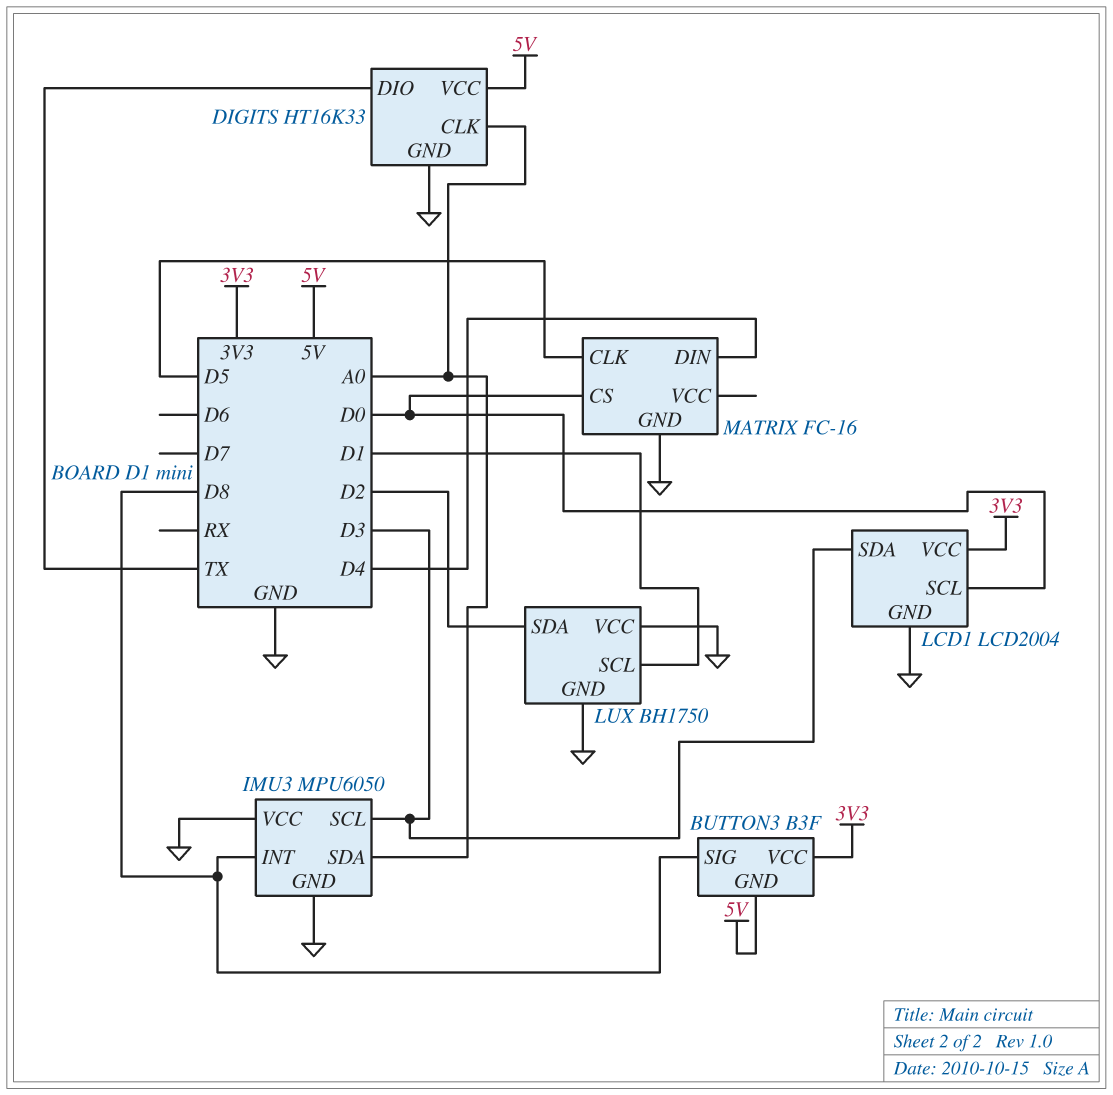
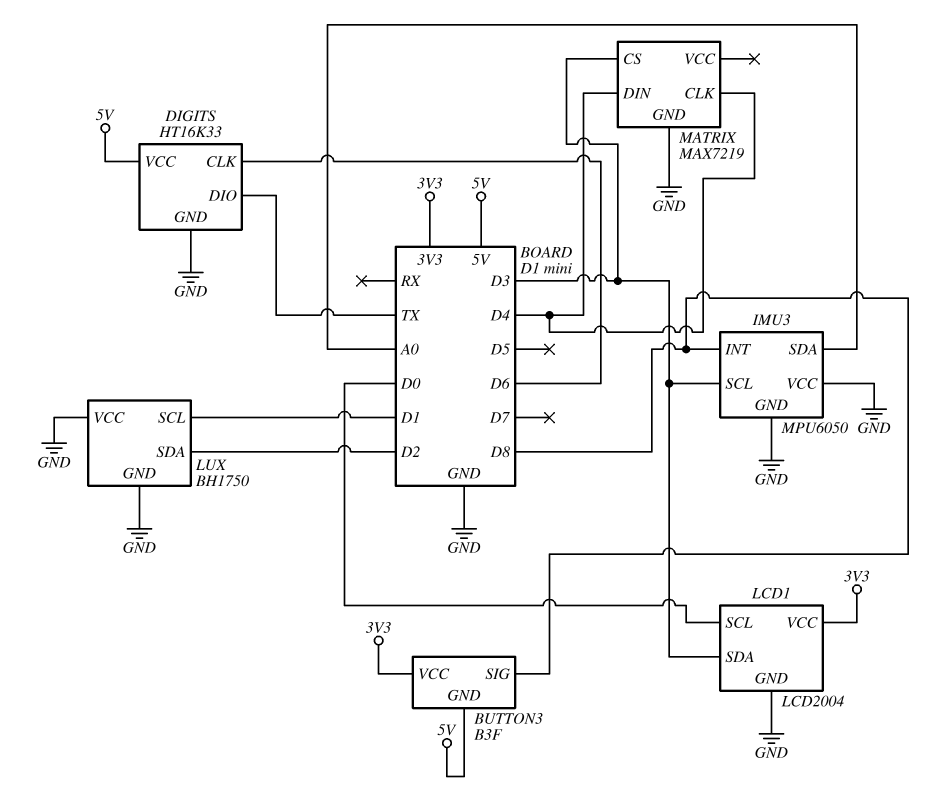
DIGITS pin CLK: A0 -> D6
MATRIX: FC-16 -> MAX7219
MATRIX pin CLK: D5 -> D4
MATRIX pin CS: D0 -> D3

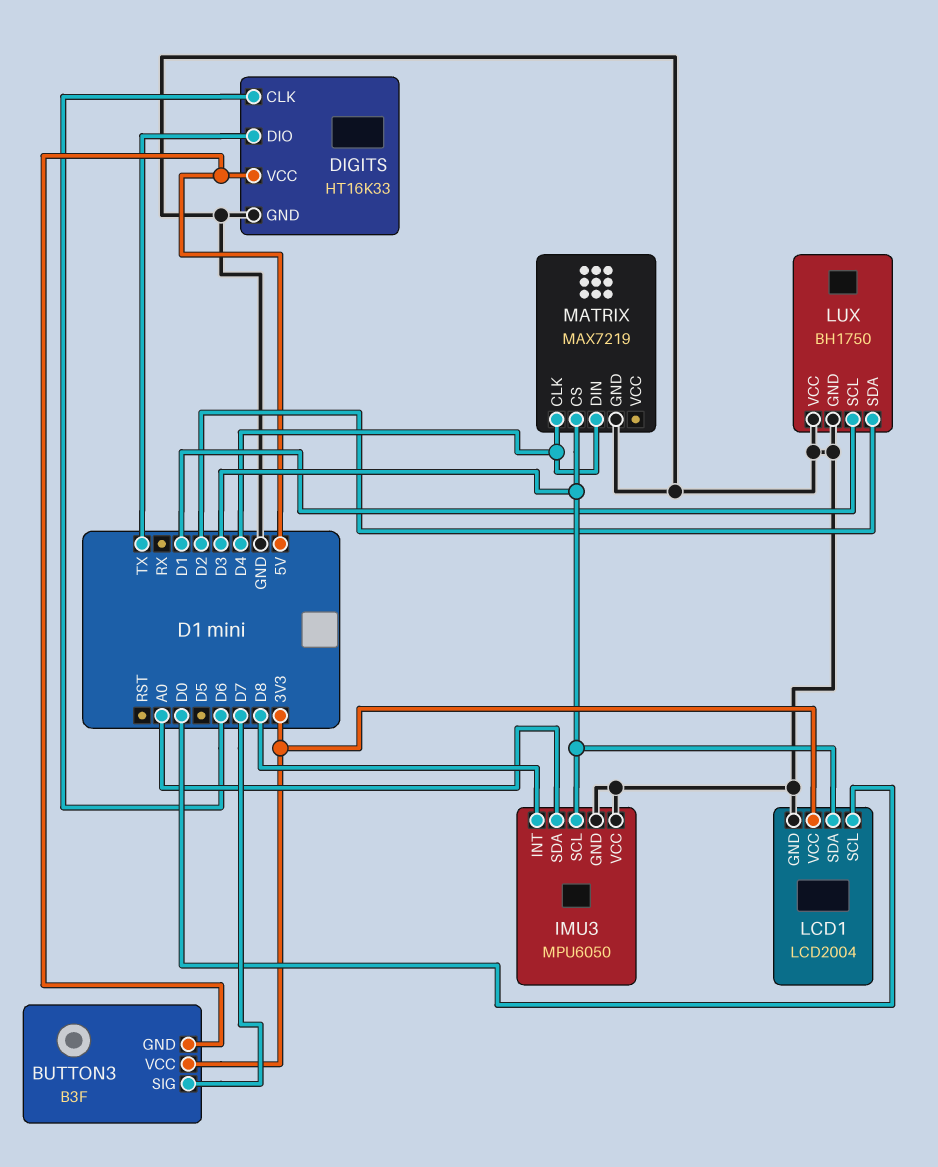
BUTTON3 pin SIG: D8 -> D7

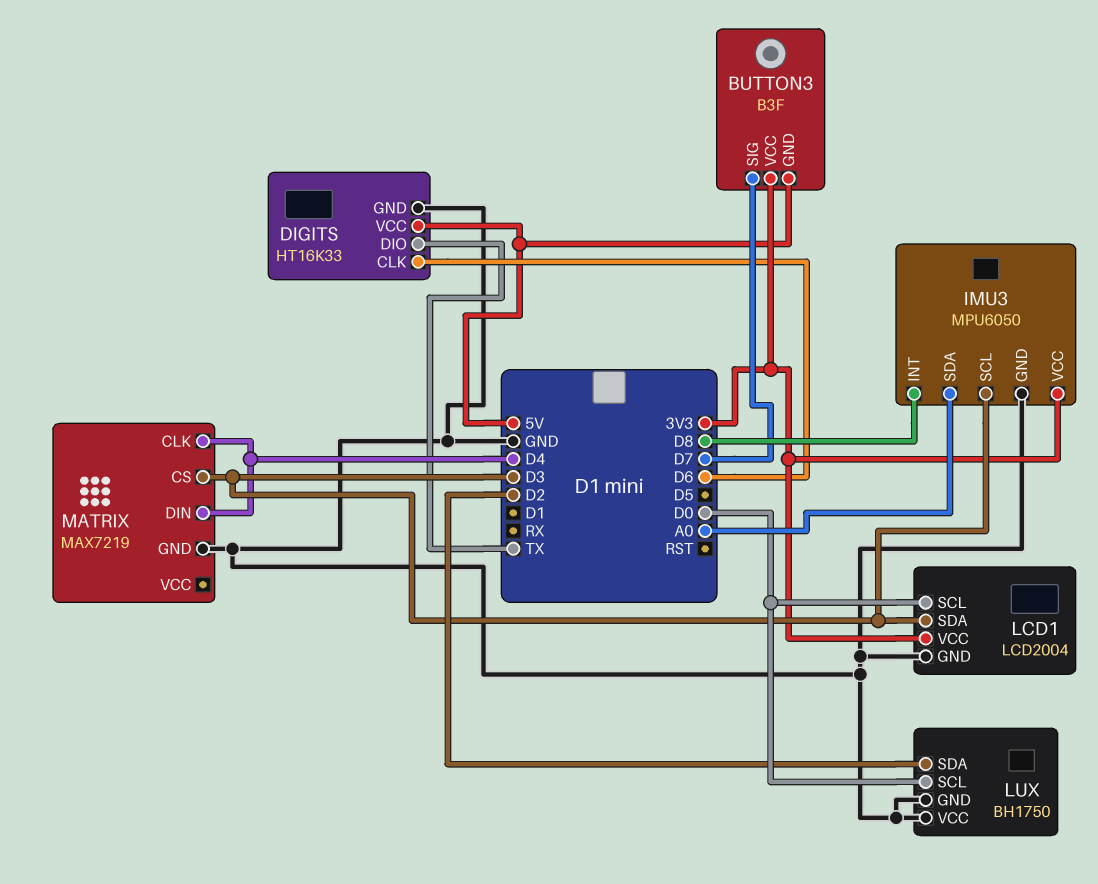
IMU3 pin VCC: GND -> 3V3
LUX pin SCL: D1 -> D0

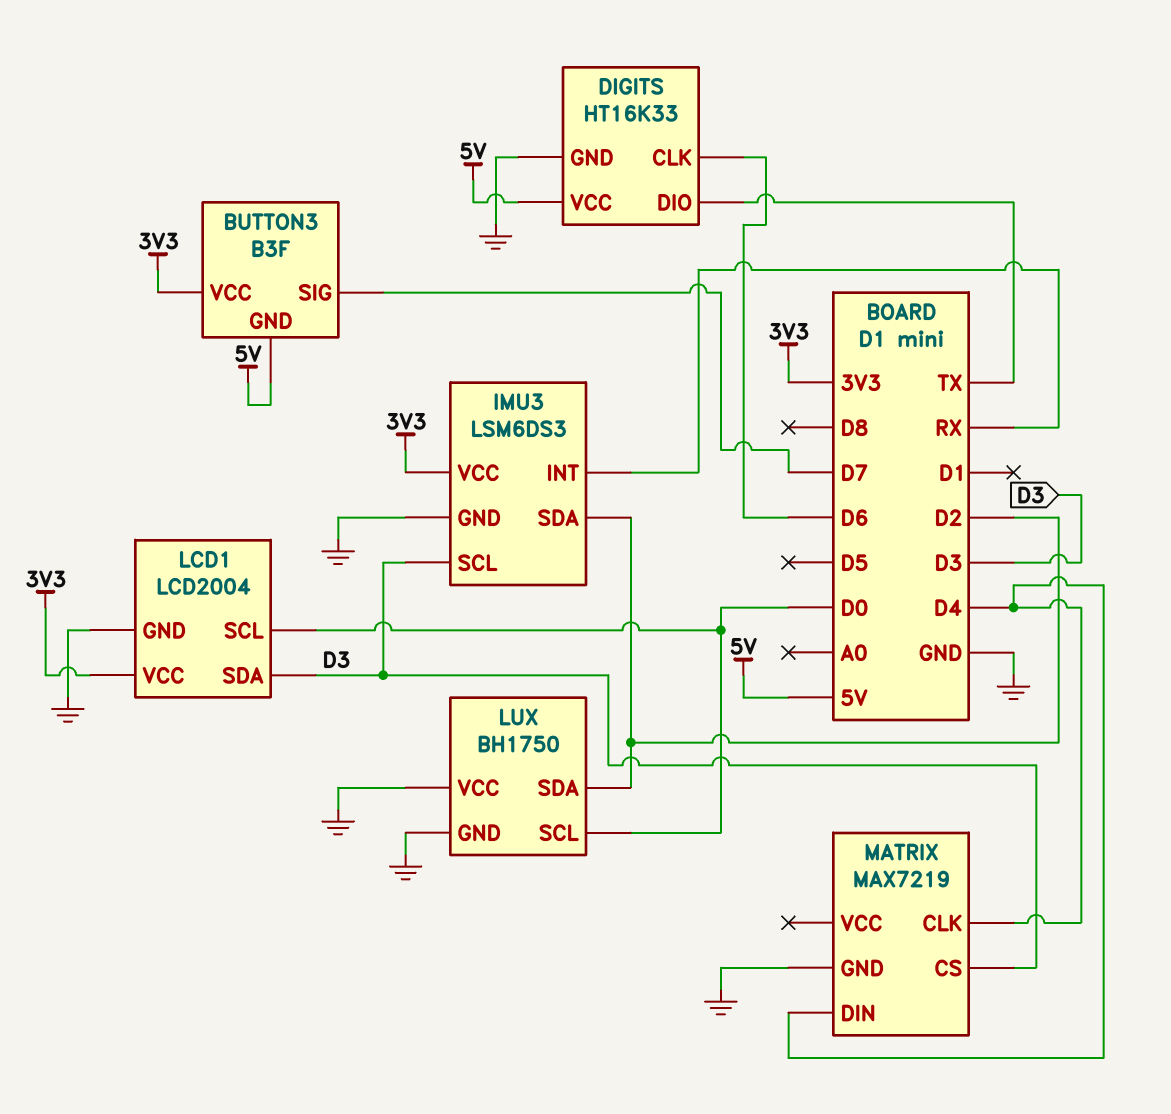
IMU3: MPU6050 -> LSM6DS3
IMU3 pin INT: D8 -> RX
IMU3 pin SDA: A0 -> D2

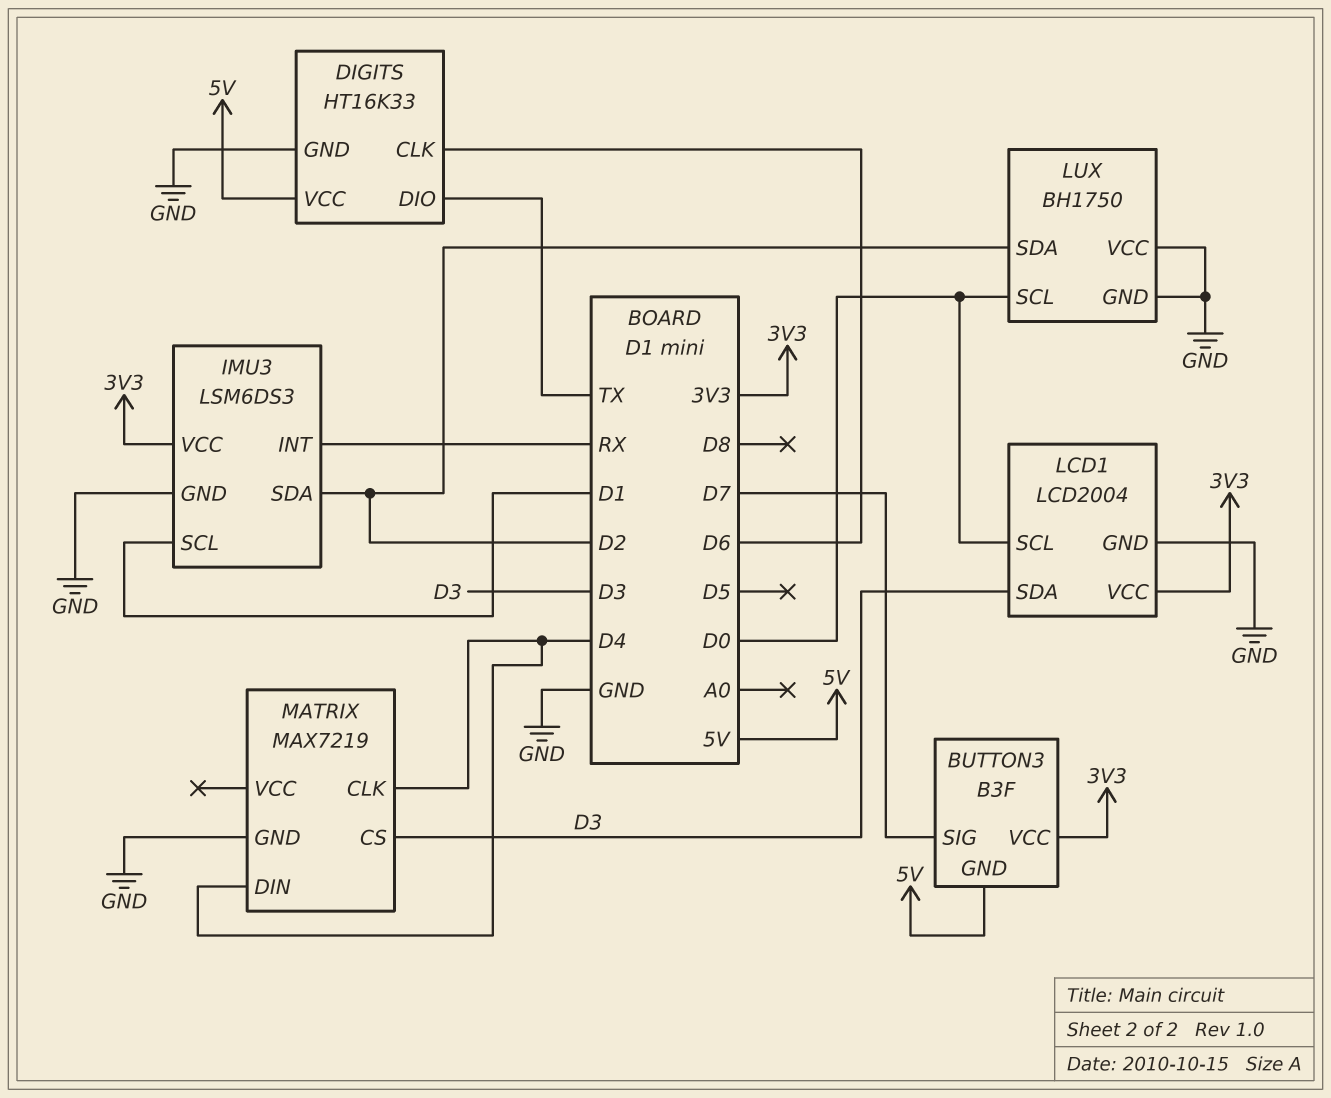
IMU3 pin SCL: D3 -> D1

